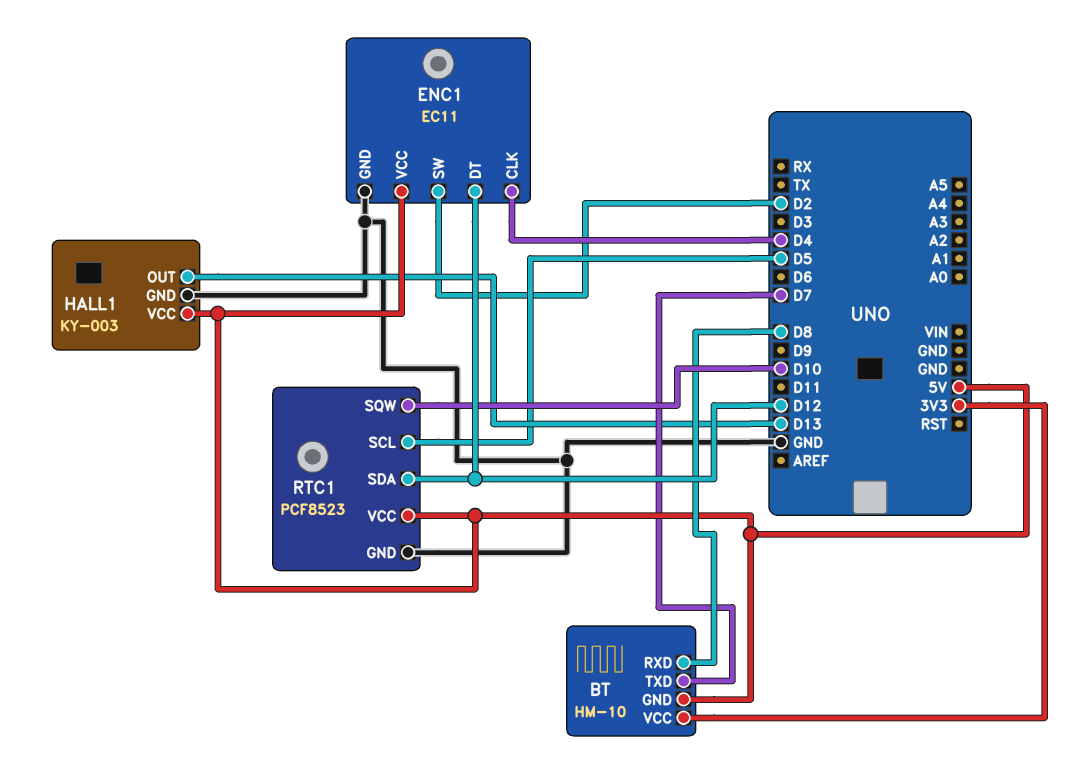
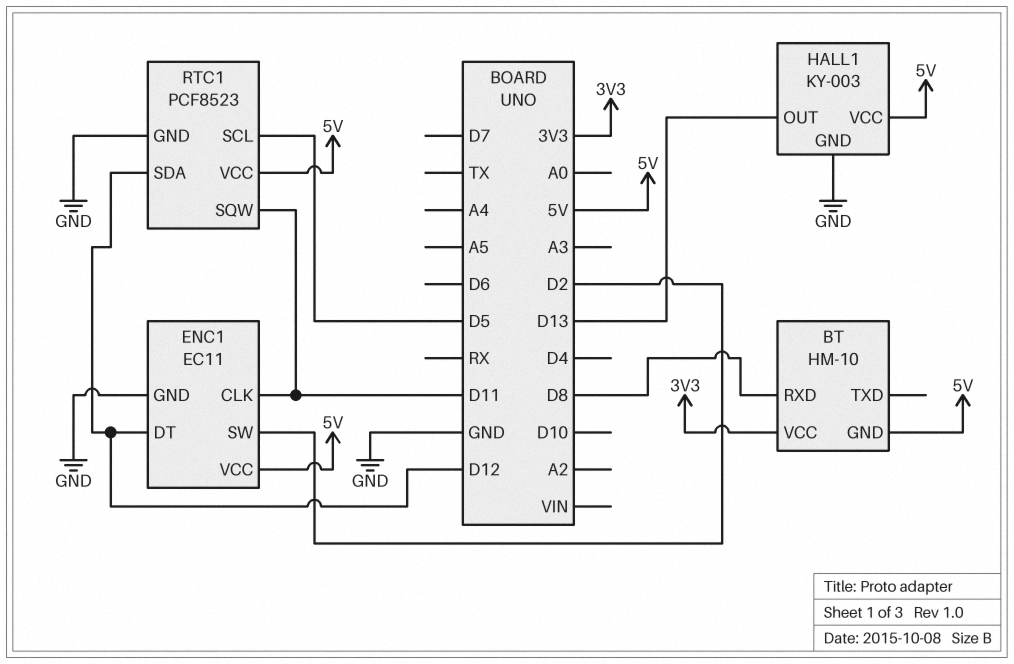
BT pin TXD: D7 -> none
ENC1 pin CLK: D4 -> D11
RTC1 pin SQW: D10 -> D11

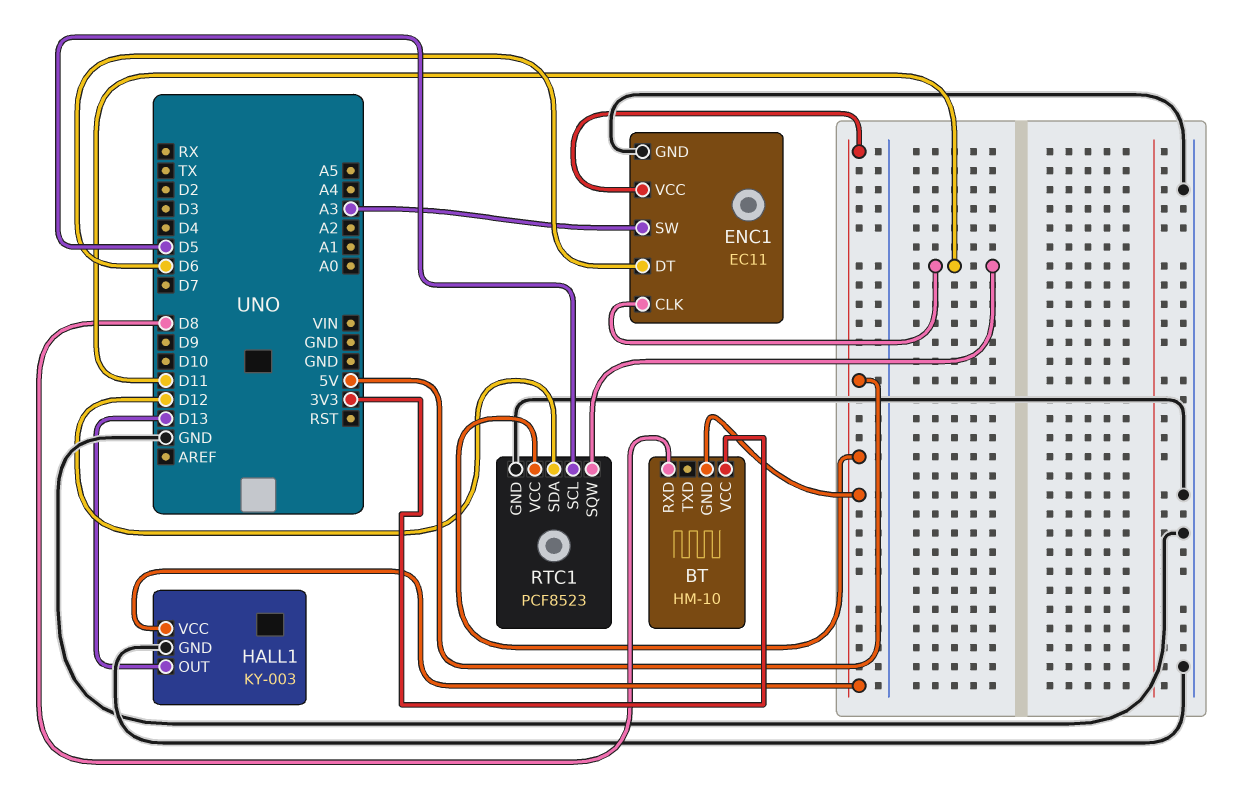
ENC1 pin DT: D12 -> D6
ENC1 pin SW: D2 -> A3

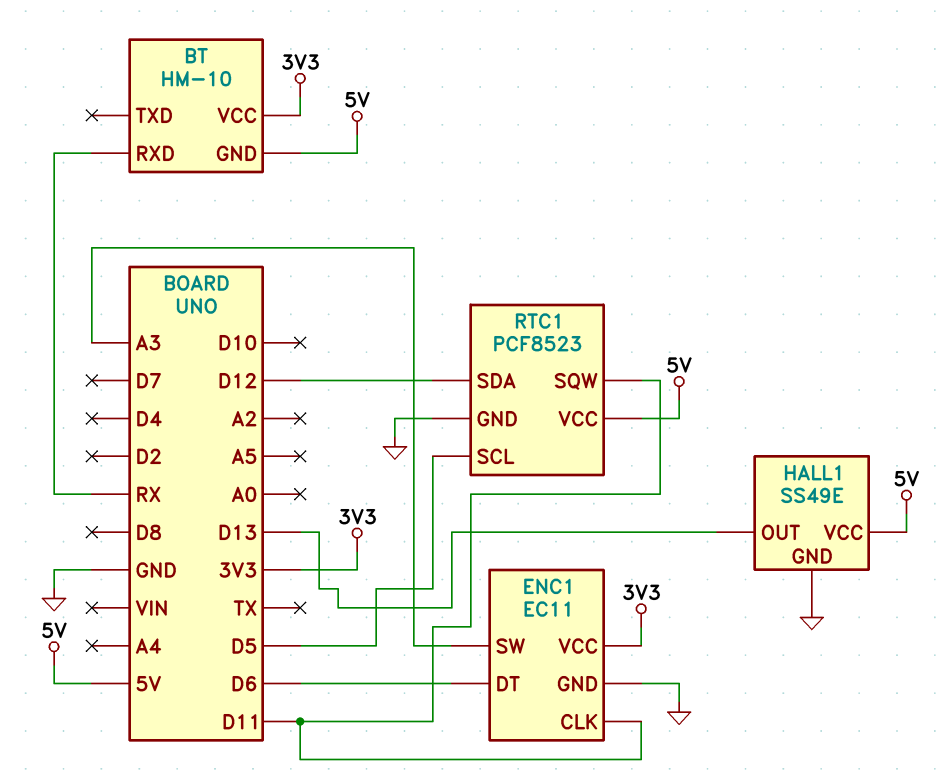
BT pin RXD: D8 -> RX
ENC1 pin VCC: 5V -> 3V3
HALL1: KY-003 -> SS49E

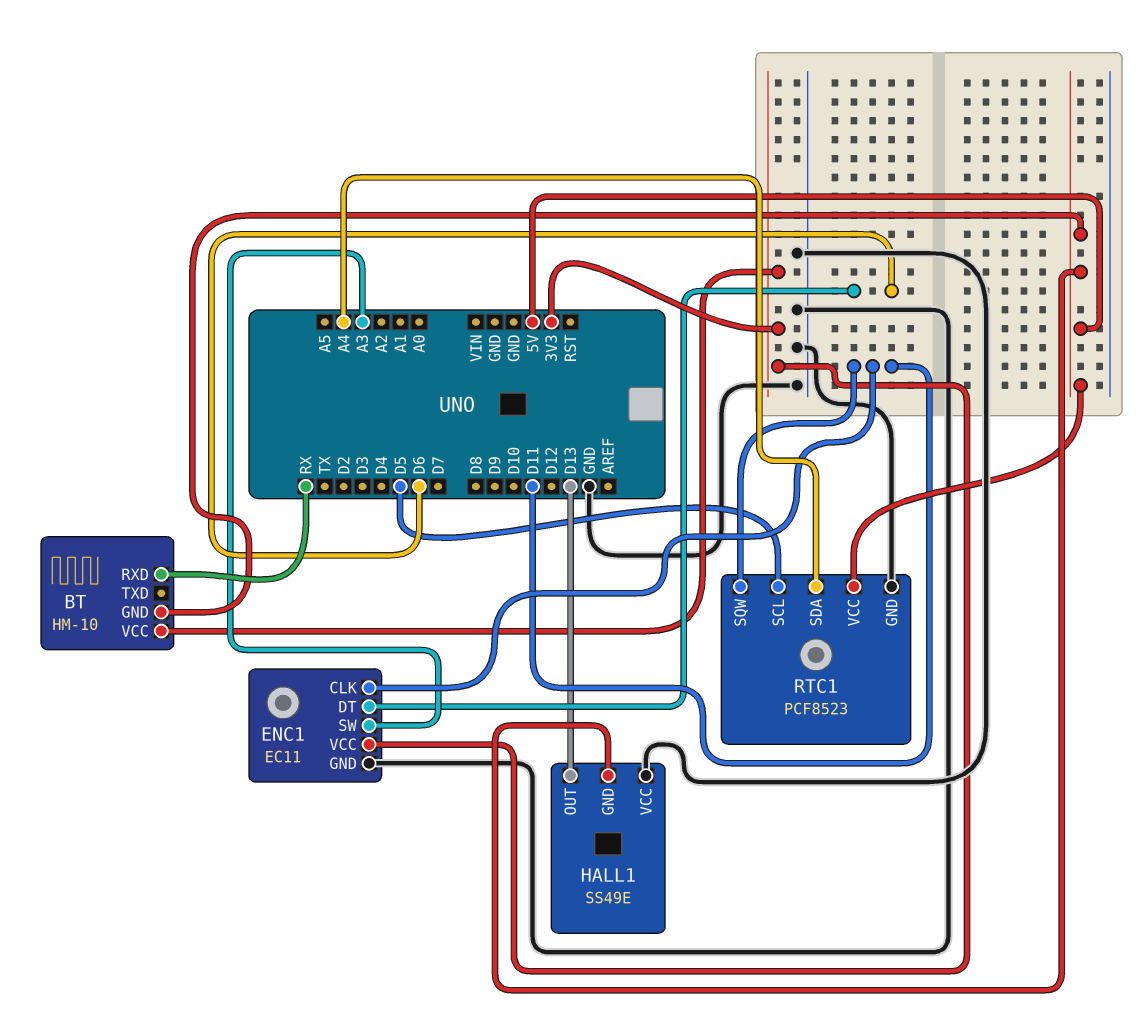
HALL1 pin GND: GND -> 5V
HALL1 pin VCC: 5V -> GND
RTC1 pin SDA: D12 -> A4

